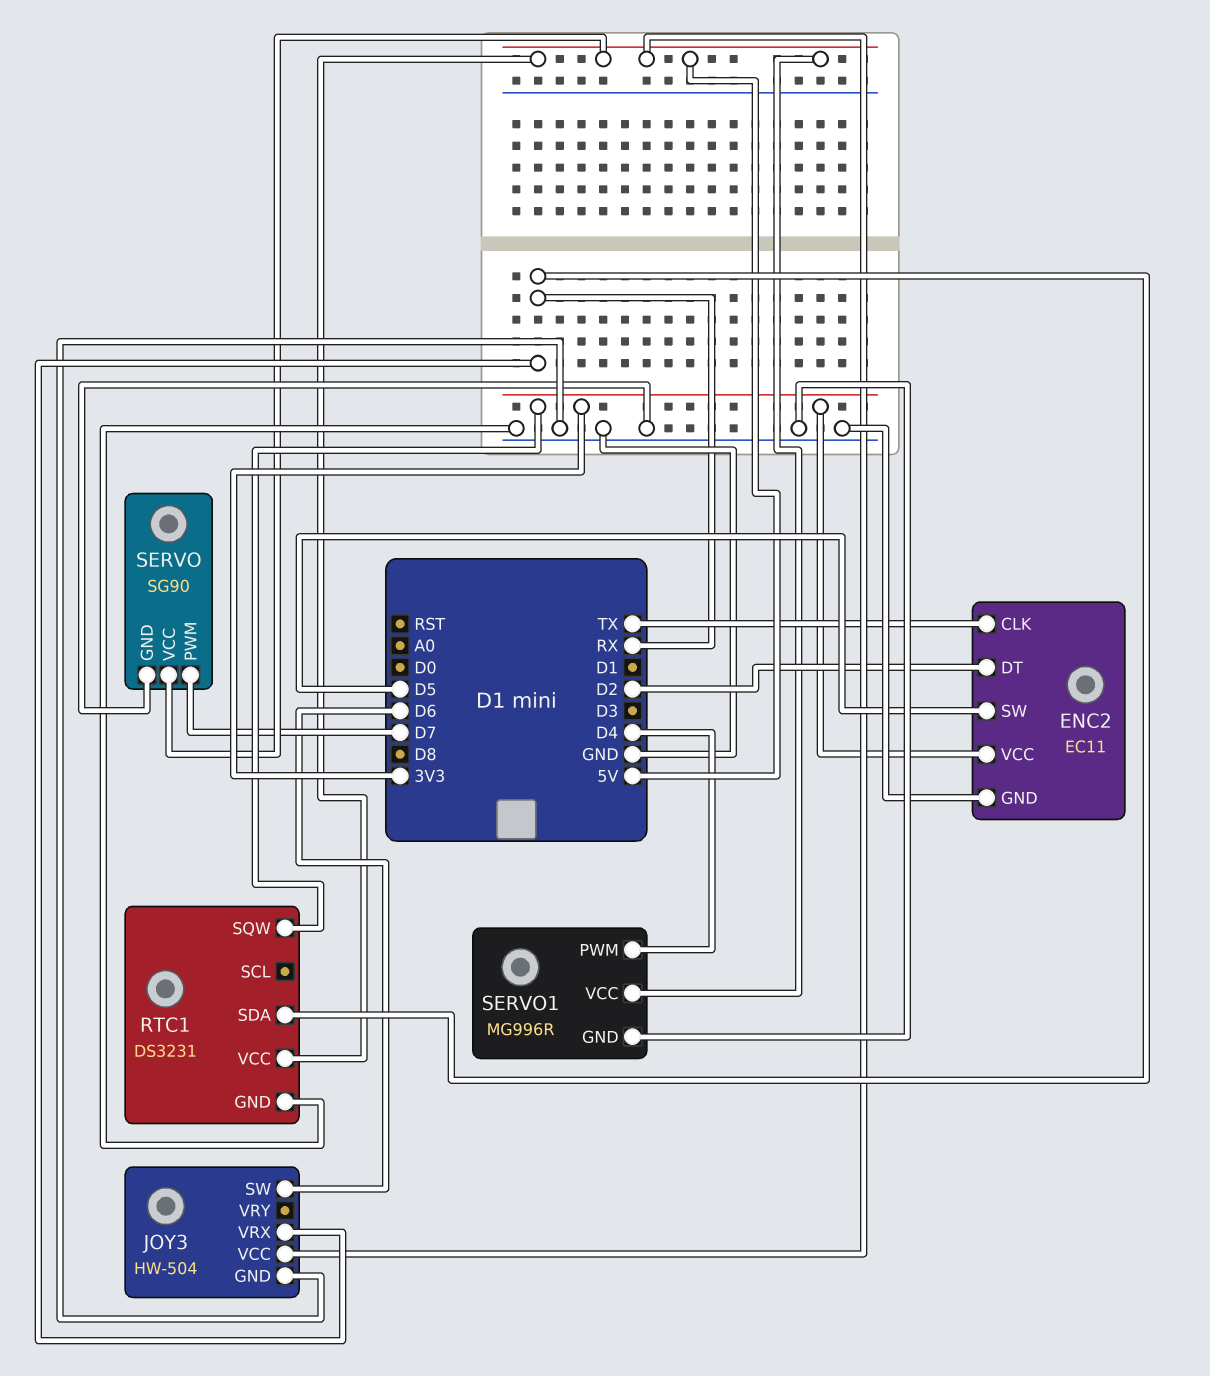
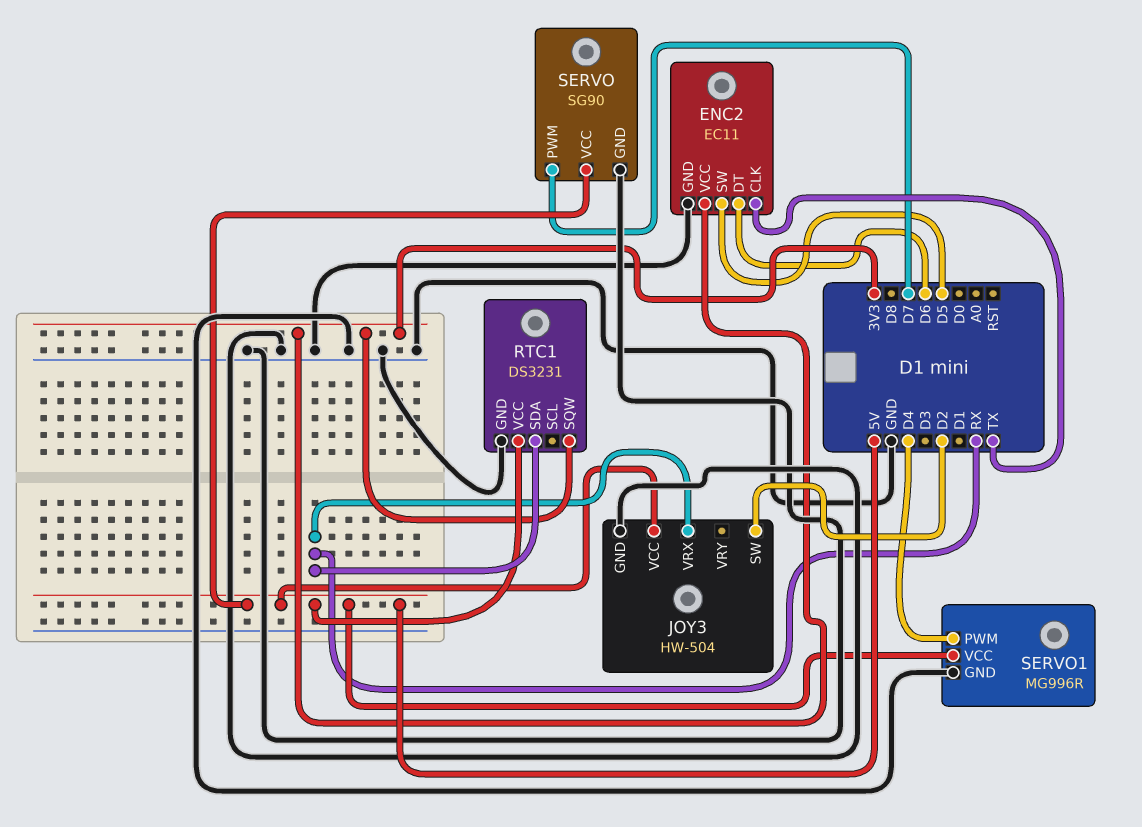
ENC2 pin DT: D2 -> D6
JOY3 pin SW: D6 -> D2

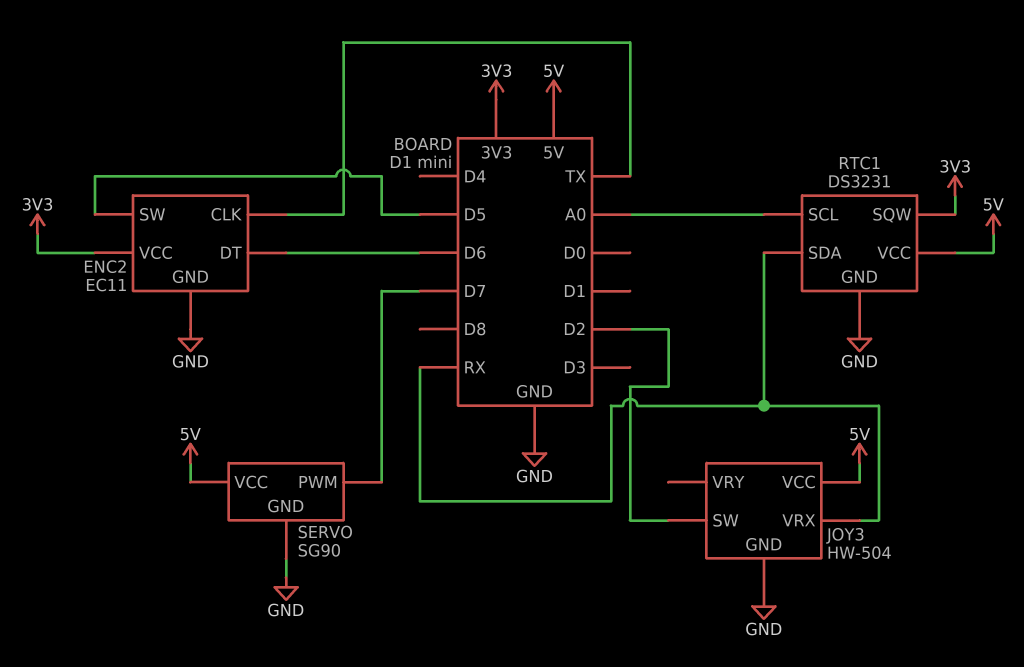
RTC1 pin SCL: none -> A0
SERVO1: MG996R -> none
SERVO1 pin GND: GND -> none
SERVO1 pin PWM: D4 -> none
SERVO1 pin VCC: 5V -> none

